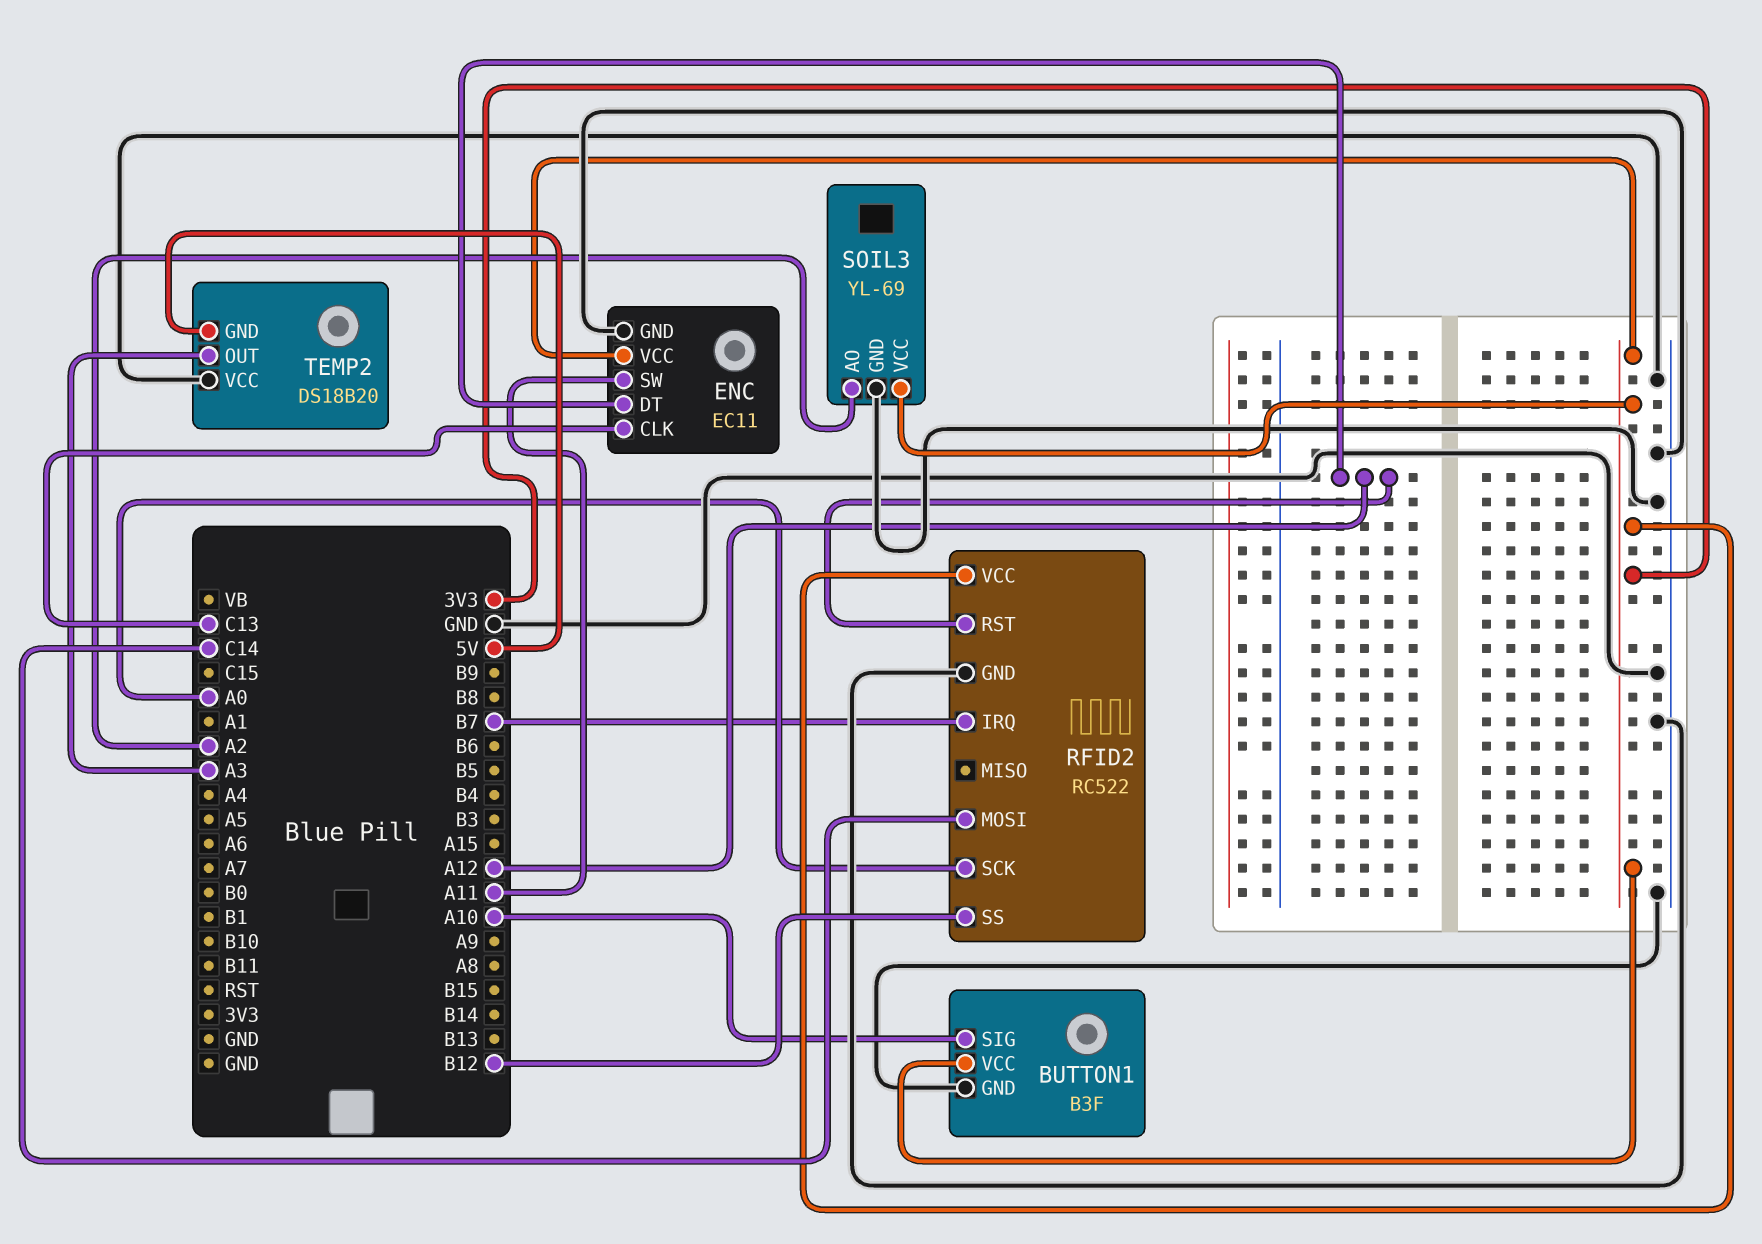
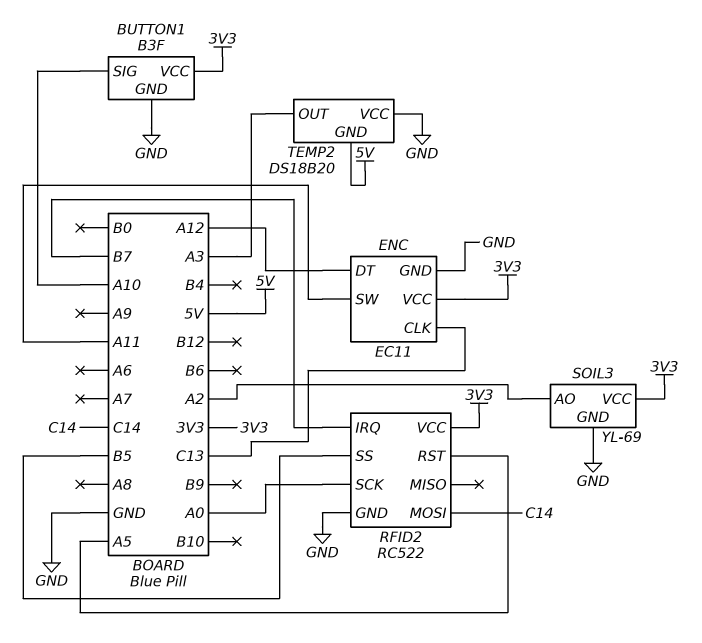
RFID2 pin RST: A12 -> A5
RFID2 pin SS: B12 -> B5

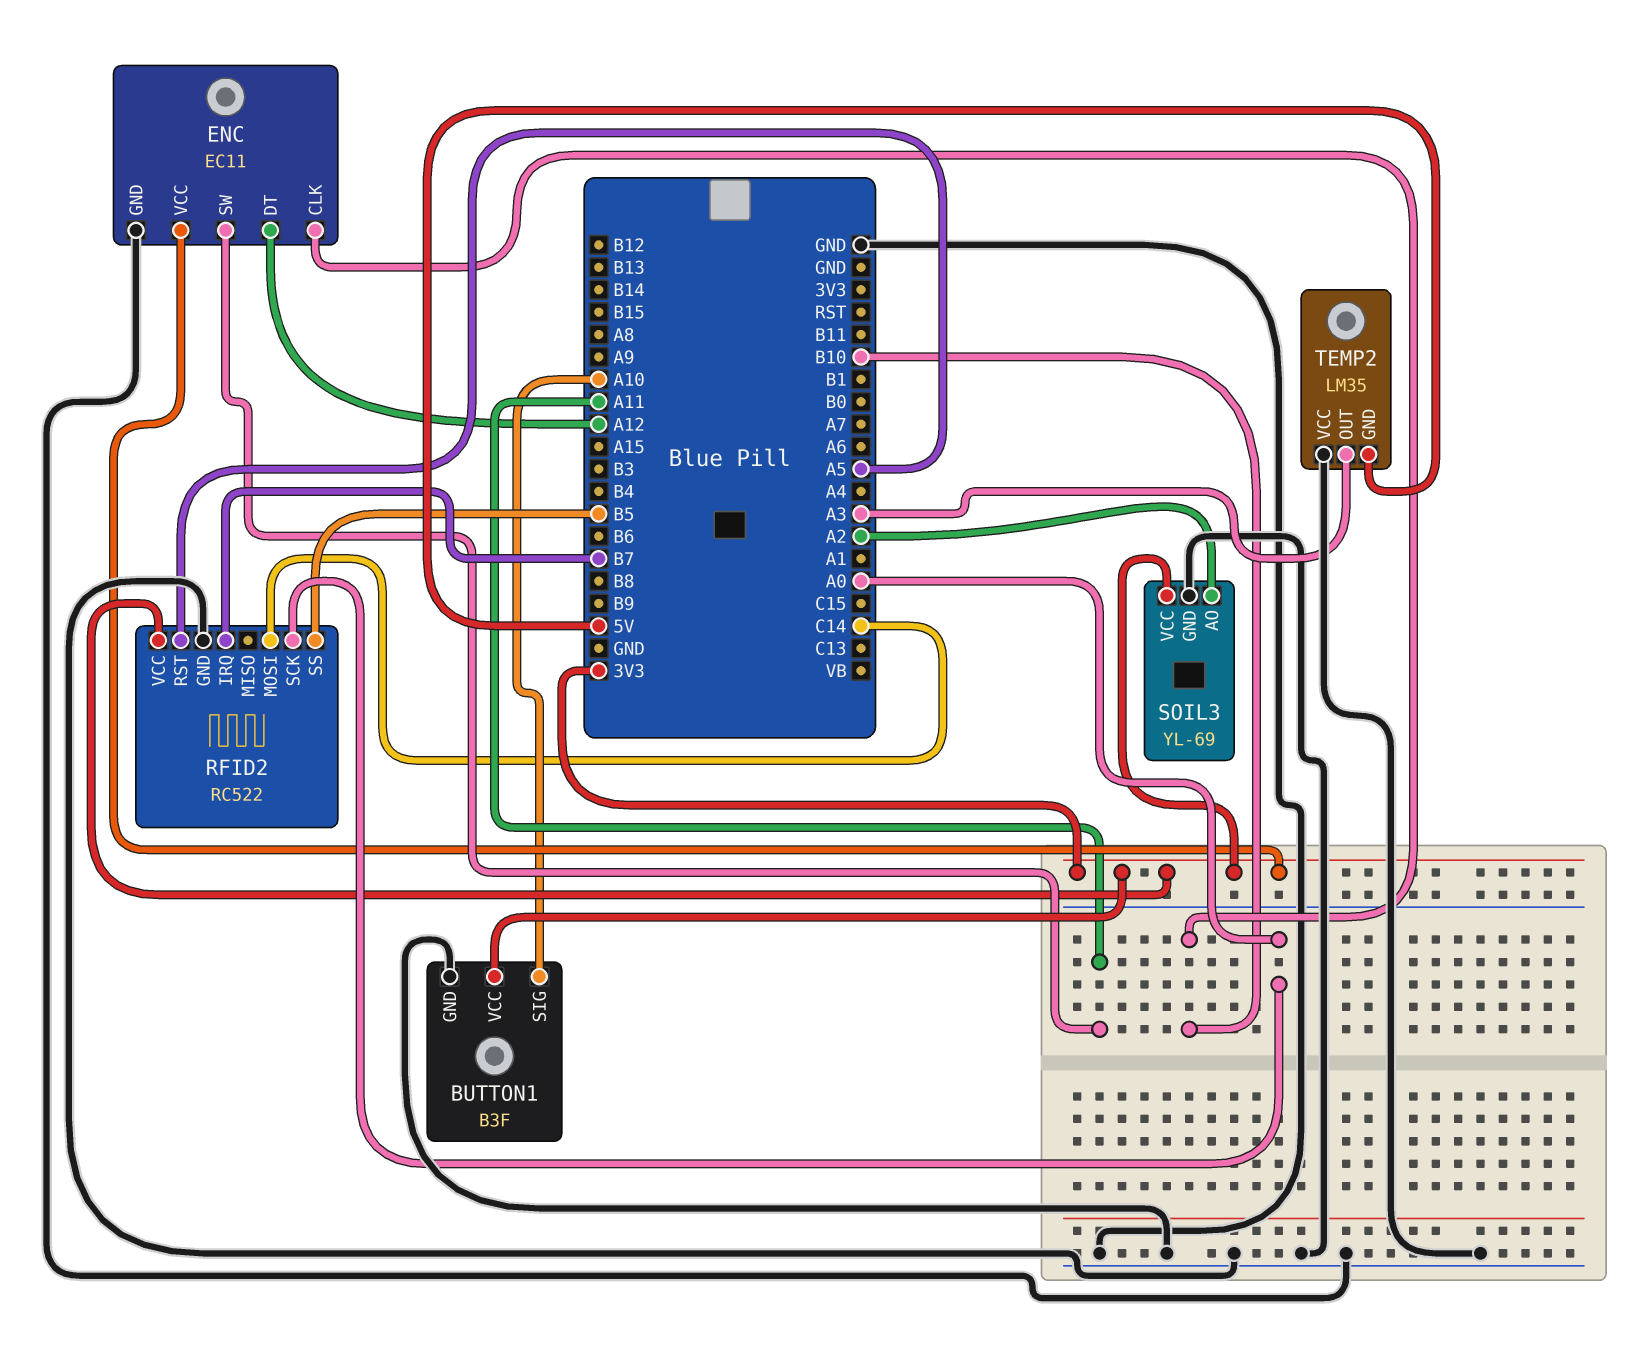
ENC pin CLK: C13 -> B10
TEMP2: DS18B20 -> LM35

